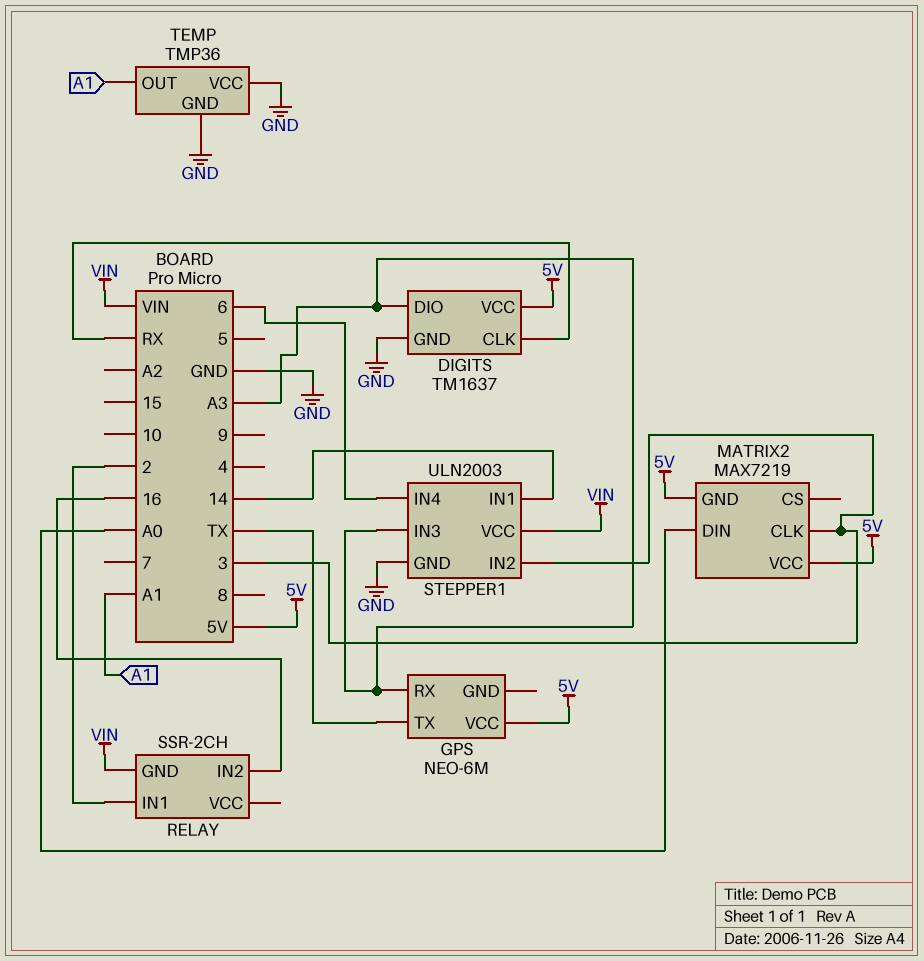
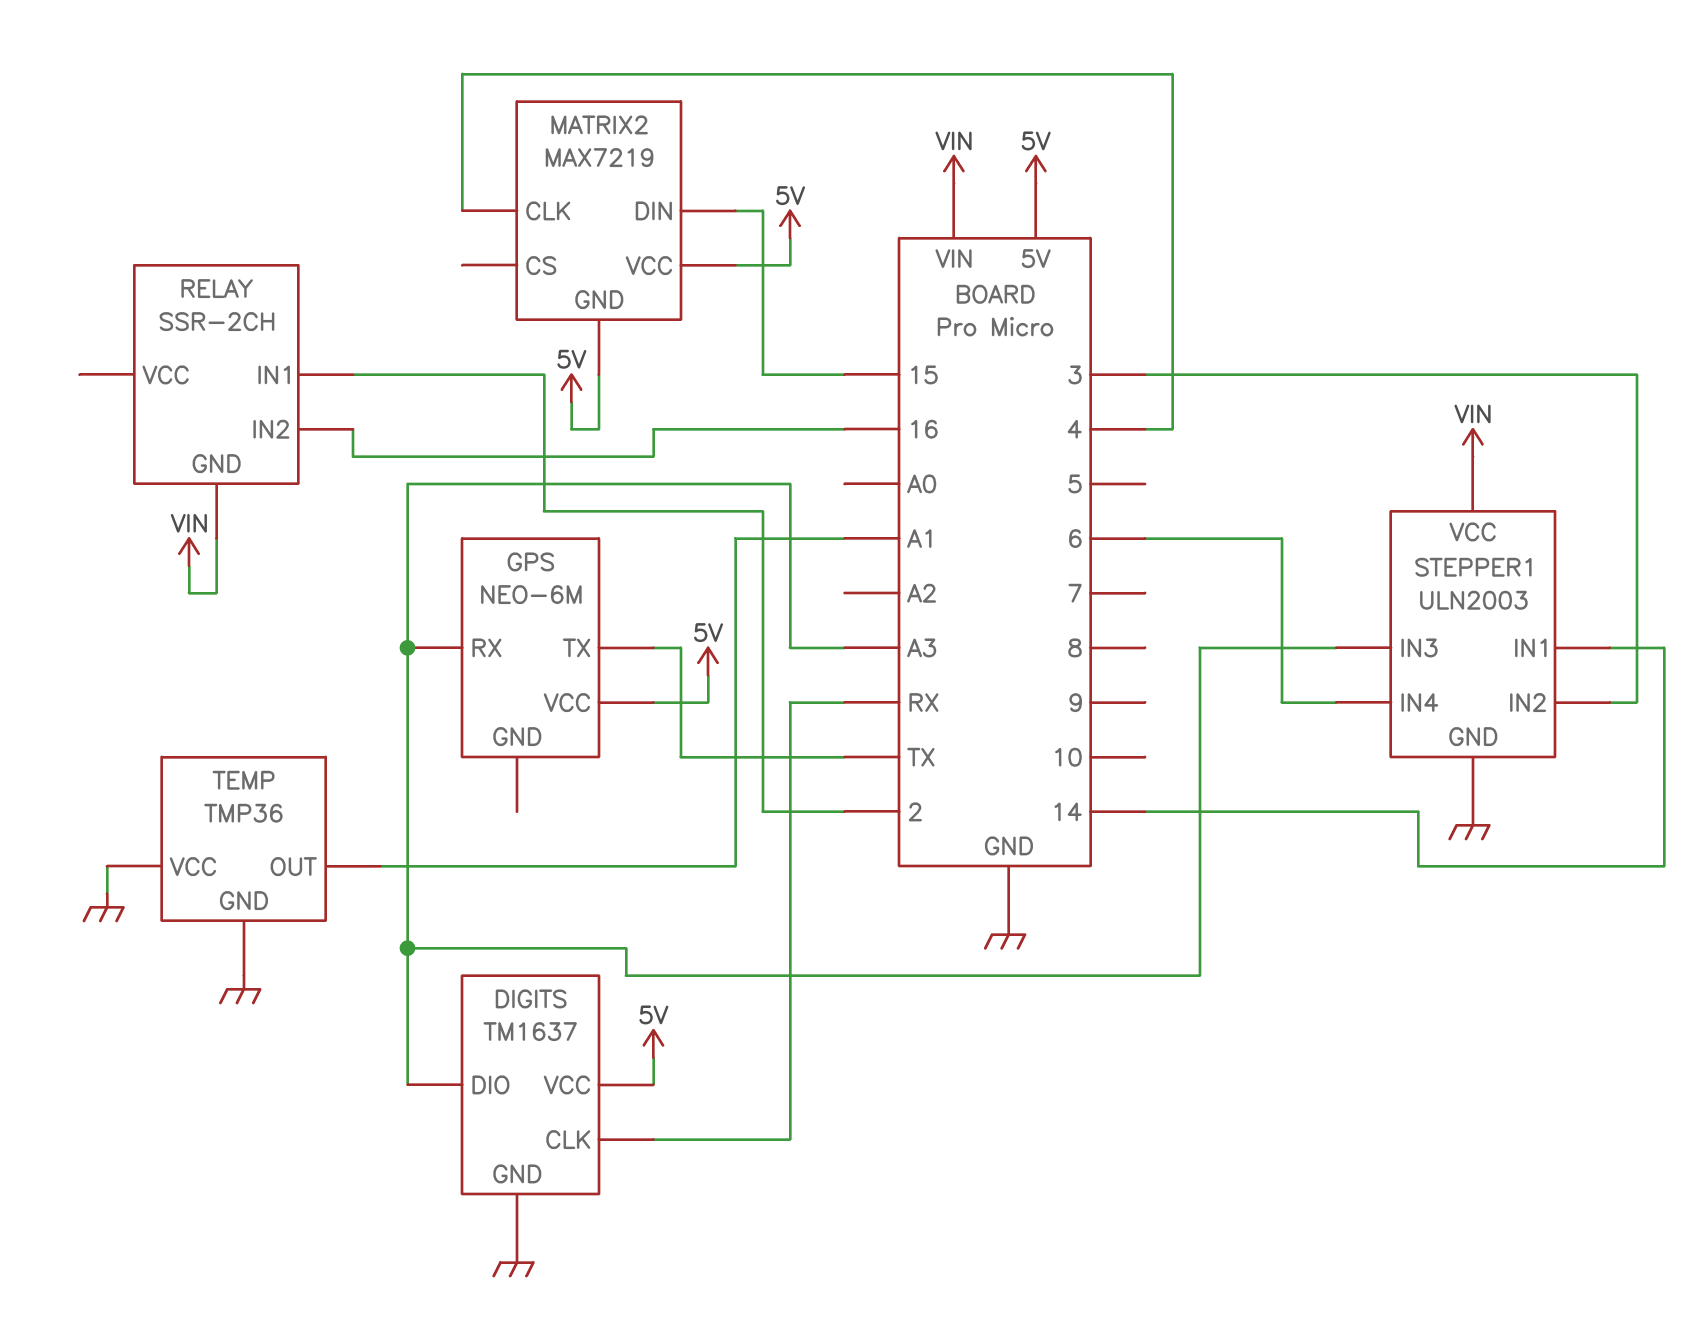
MATRIX2 pin CLK: 3 -> 4
MATRIX2 pin DIN: A0 -> 15

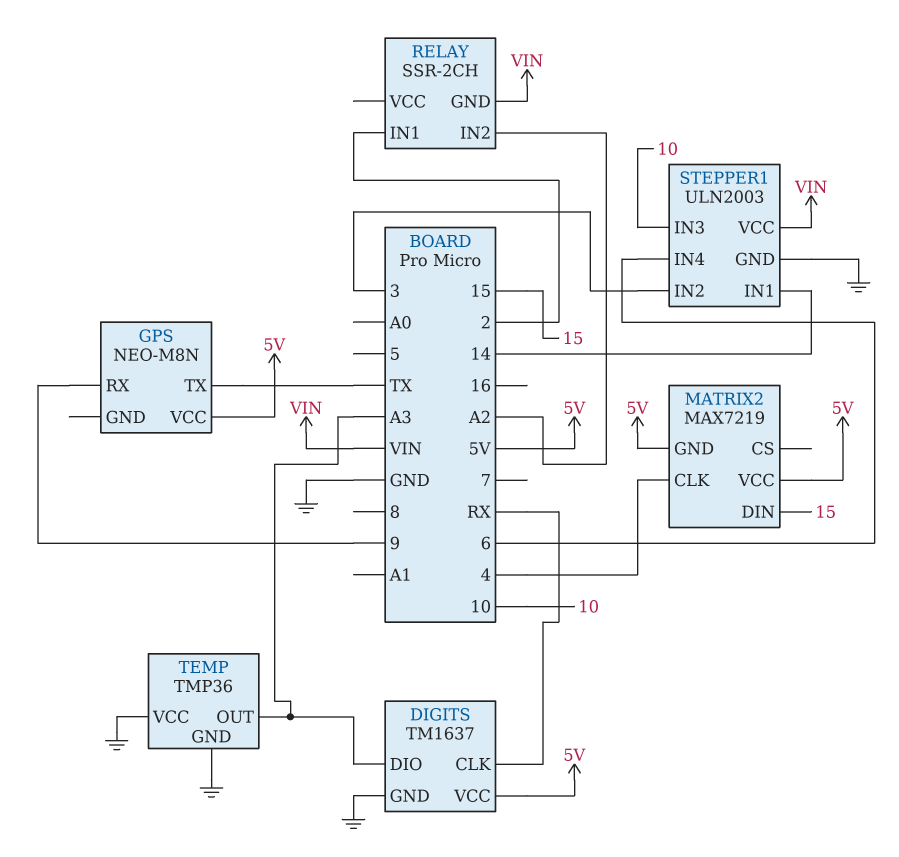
GPS: NEO-6M -> NEO-M8N
GPS pin RX: A3 -> 9
RELAY pin IN2: 16 -> A2
STEPPER1 pin IN3: A3 -> 10
TEMP pin OUT: A1 -> A3

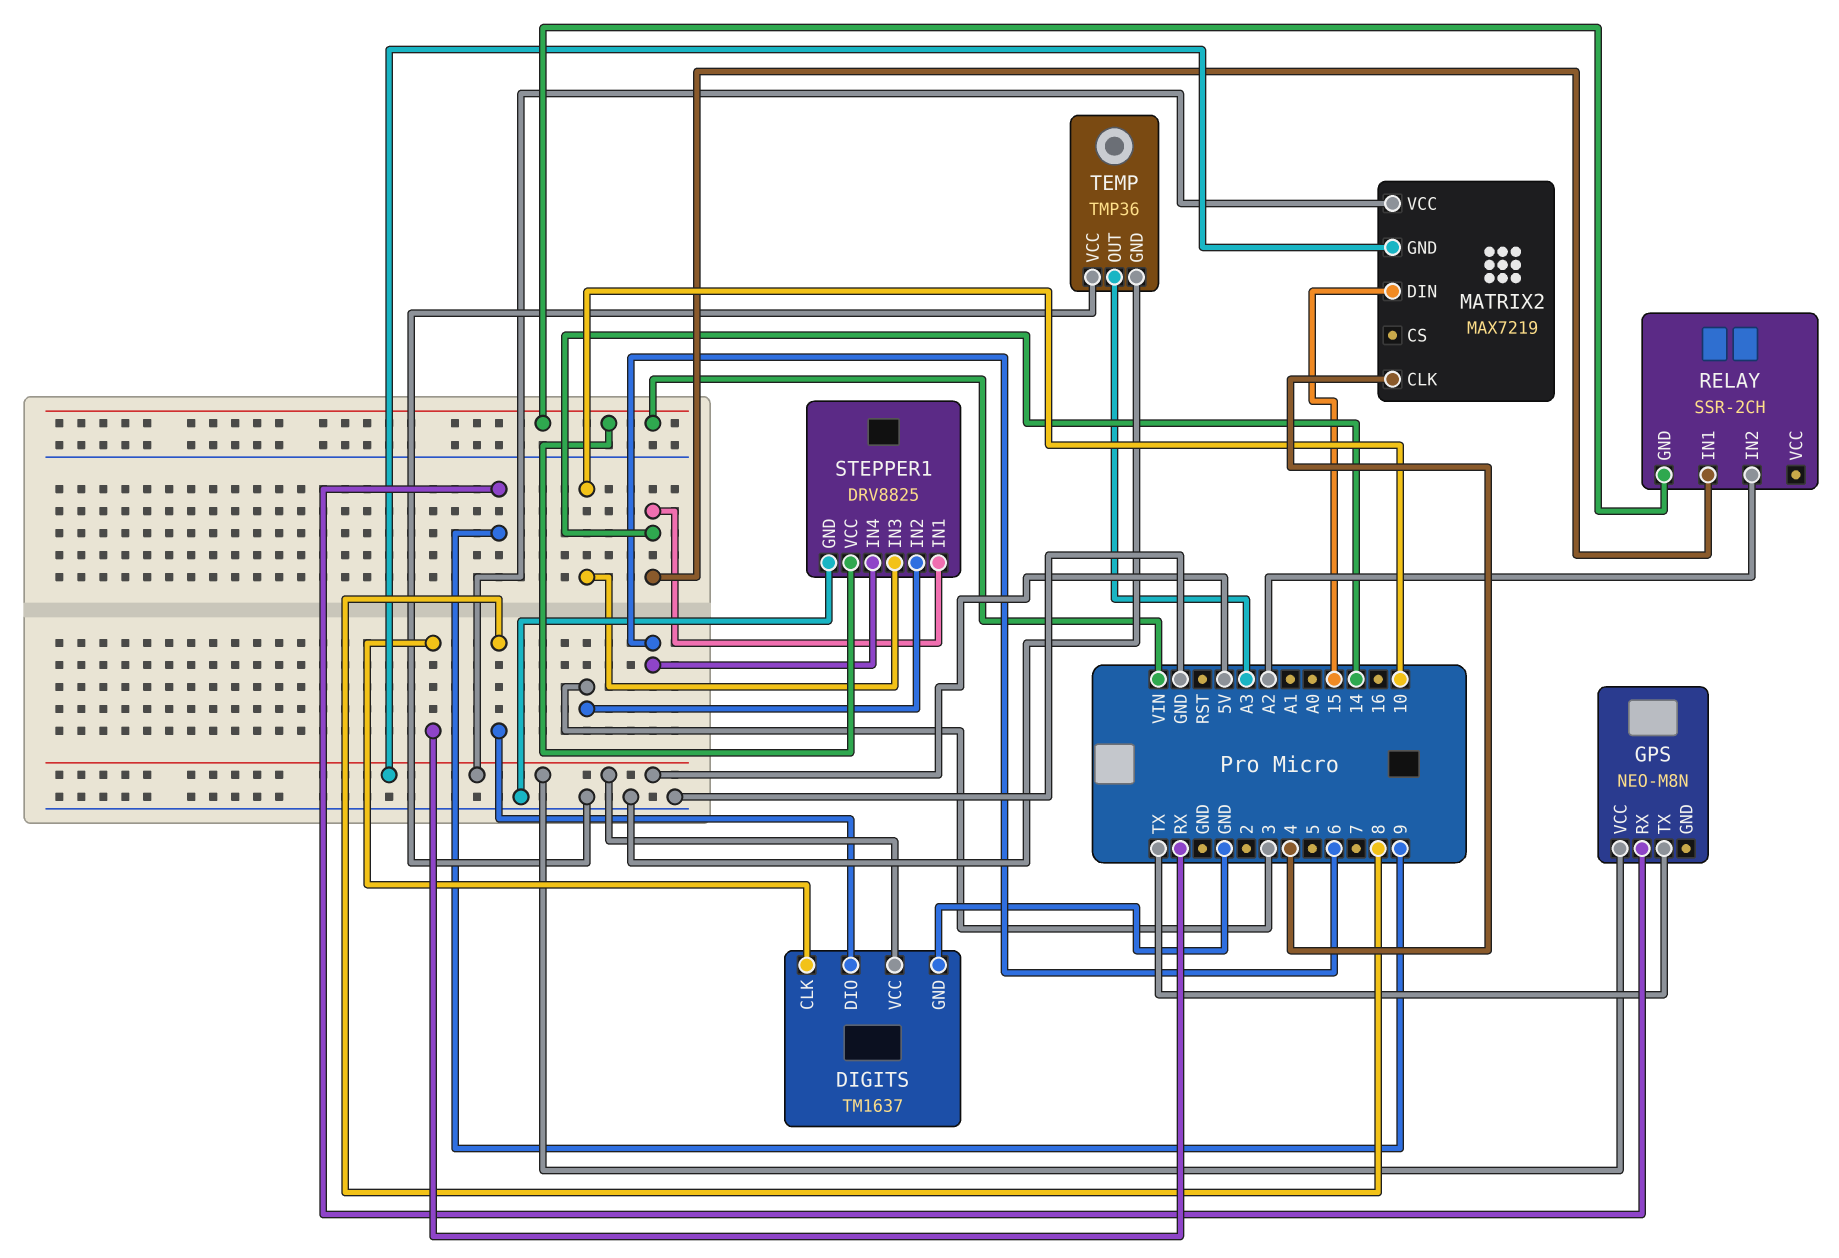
DIGITS pin DIO: A3 -> 8
RELAY pin IN1: 2 -> 14
STEPPER1: ULN2003 -> DRV8825

